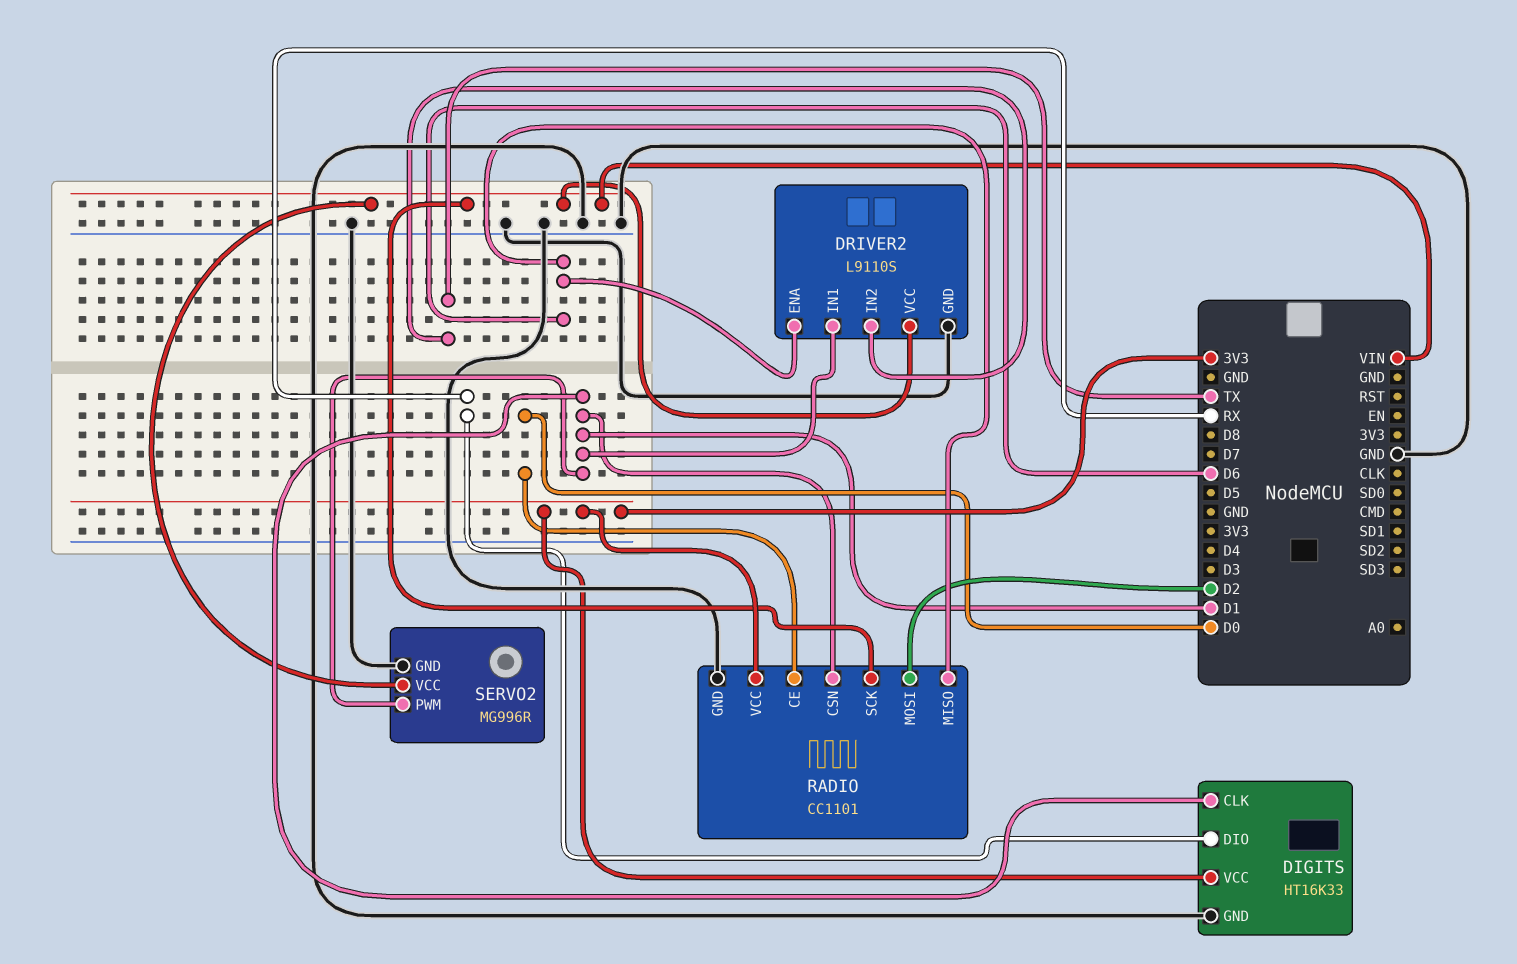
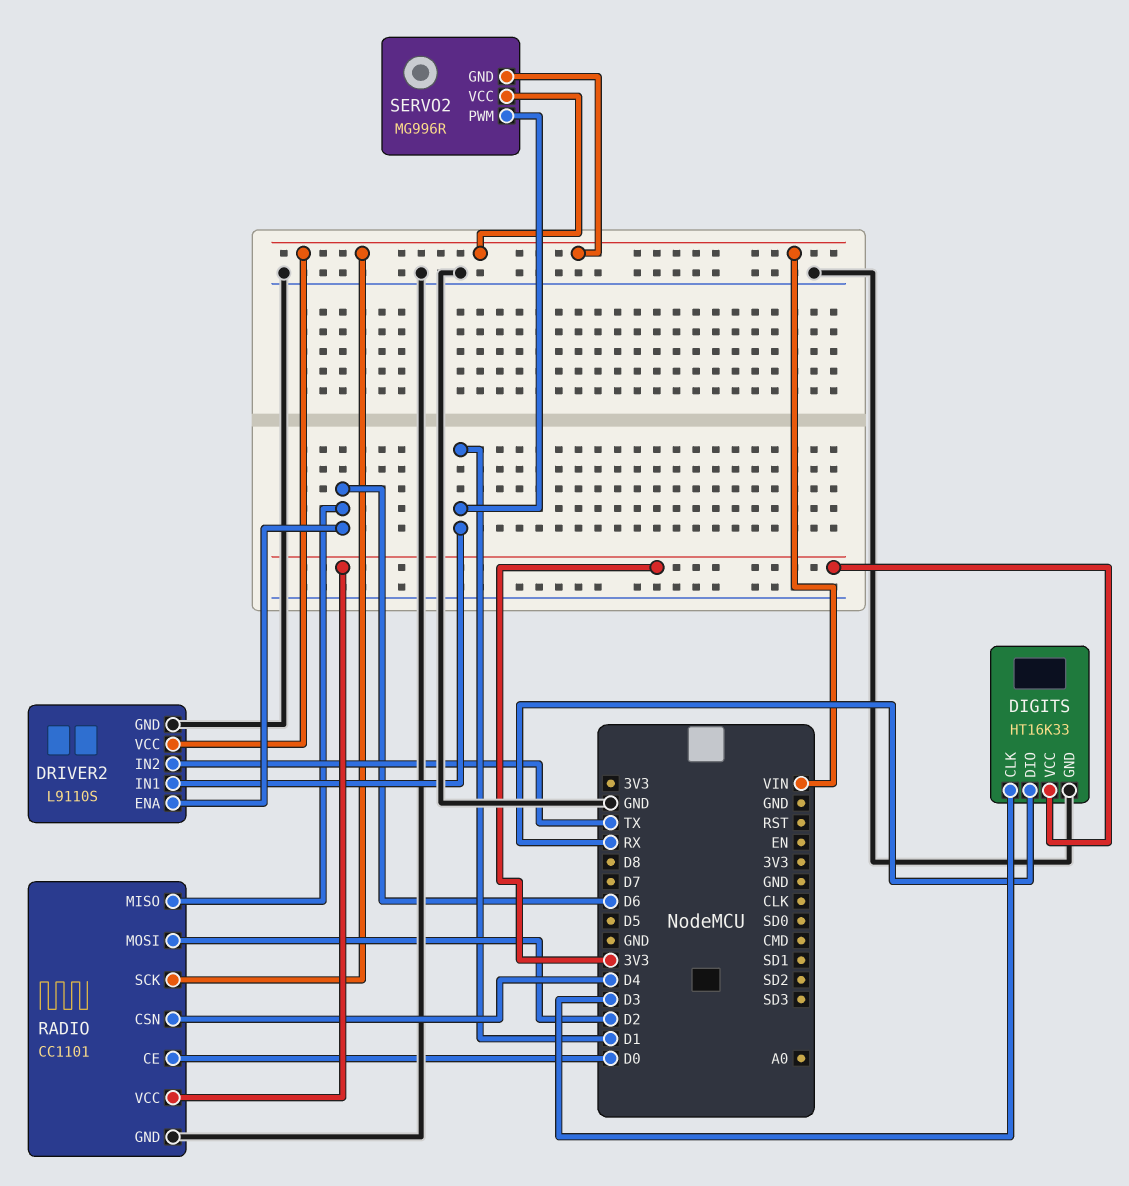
DIGITS pin CLK: D1 -> D3
RADIO pin CSN: D1 -> D4
SERVO2 pin GND: GND -> VIN

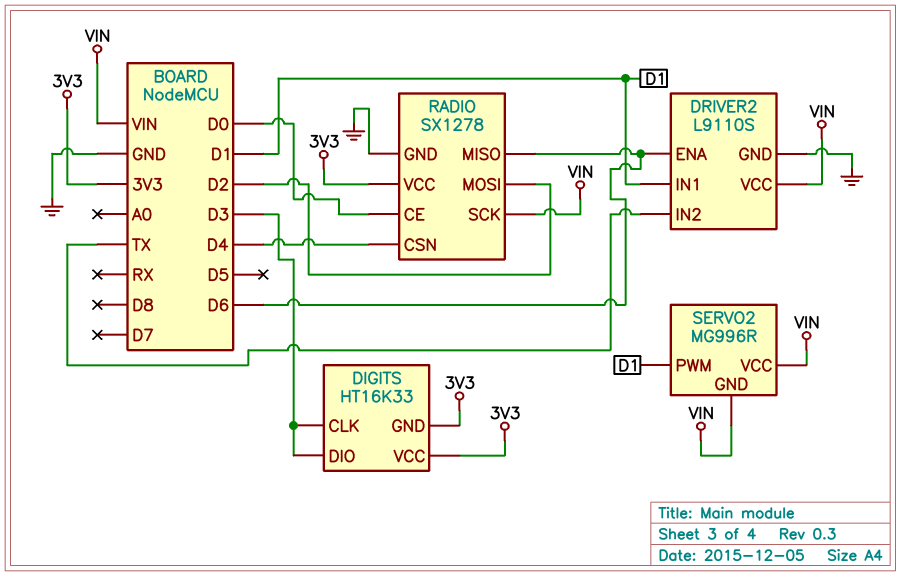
DIGITS pin DIO: RX -> D3
DIGITS pin GND: GND -> 3V3
RADIO: CC1101 -> SX1278

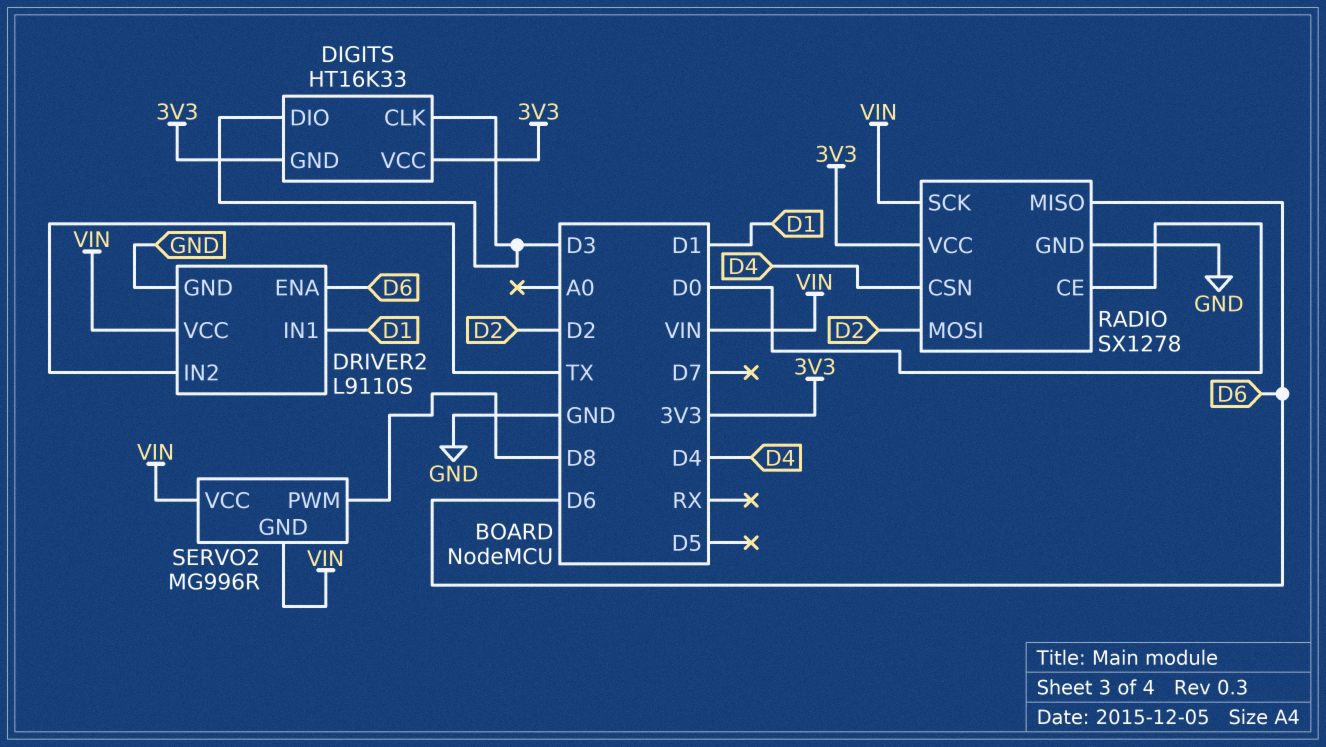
SERVO2 pin PWM: D1 -> D8

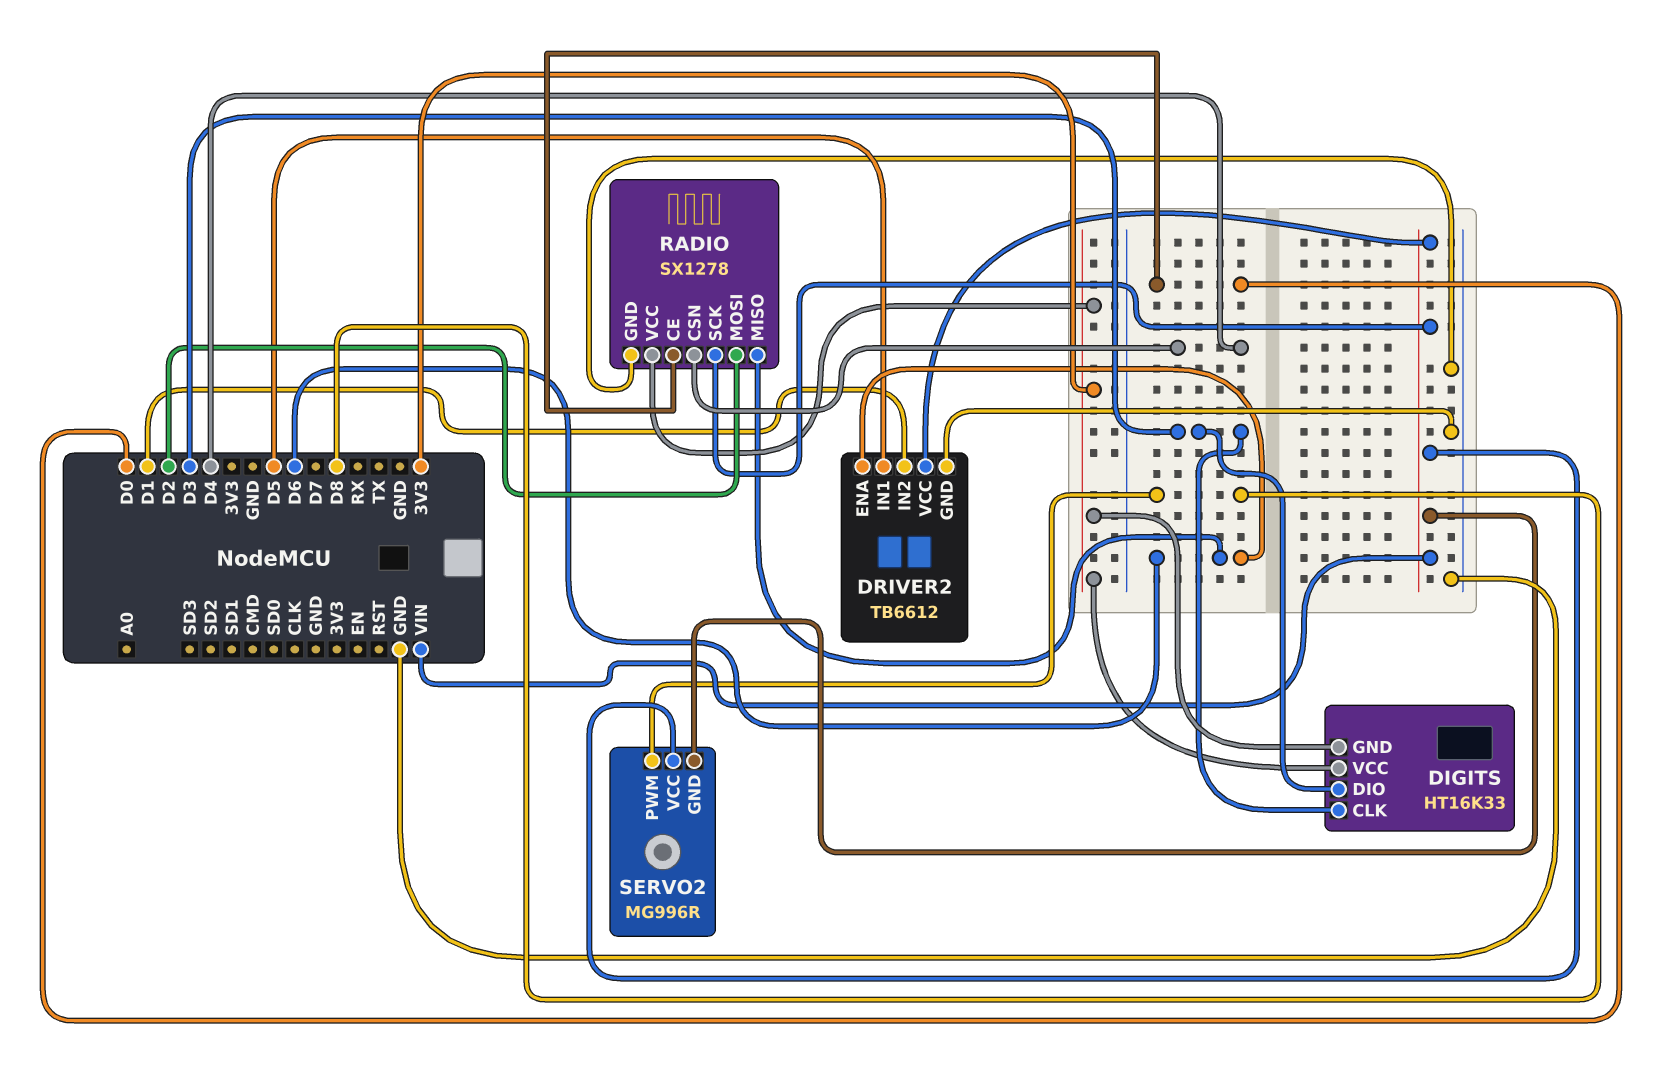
DRIVER2: L9110S -> TB6612
DRIVER2 pin IN1: D1 -> D5
DRIVER2 pin IN2: TX -> D1

